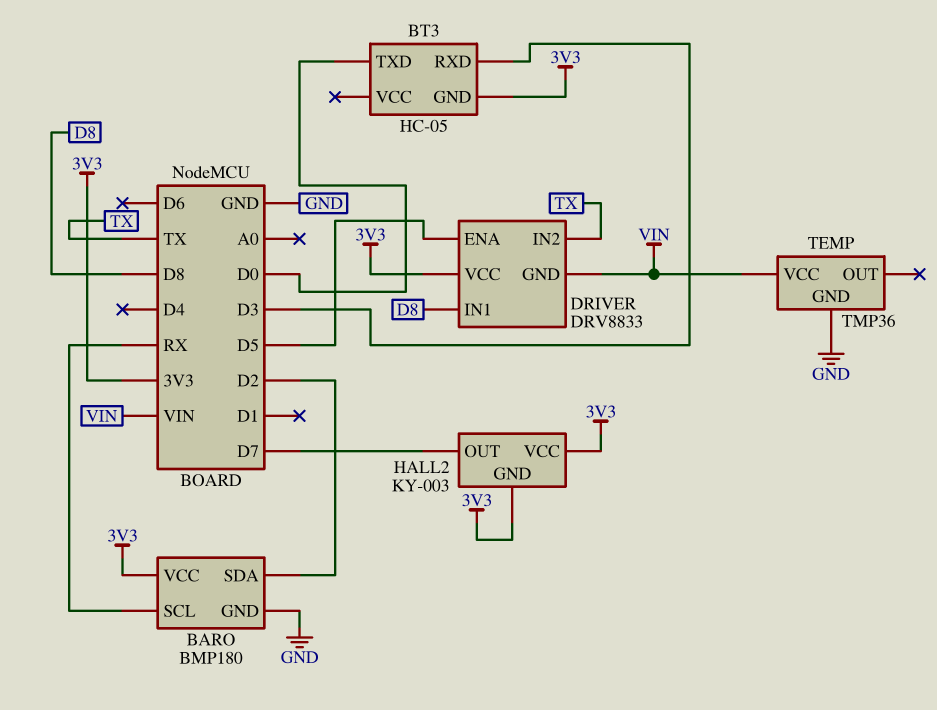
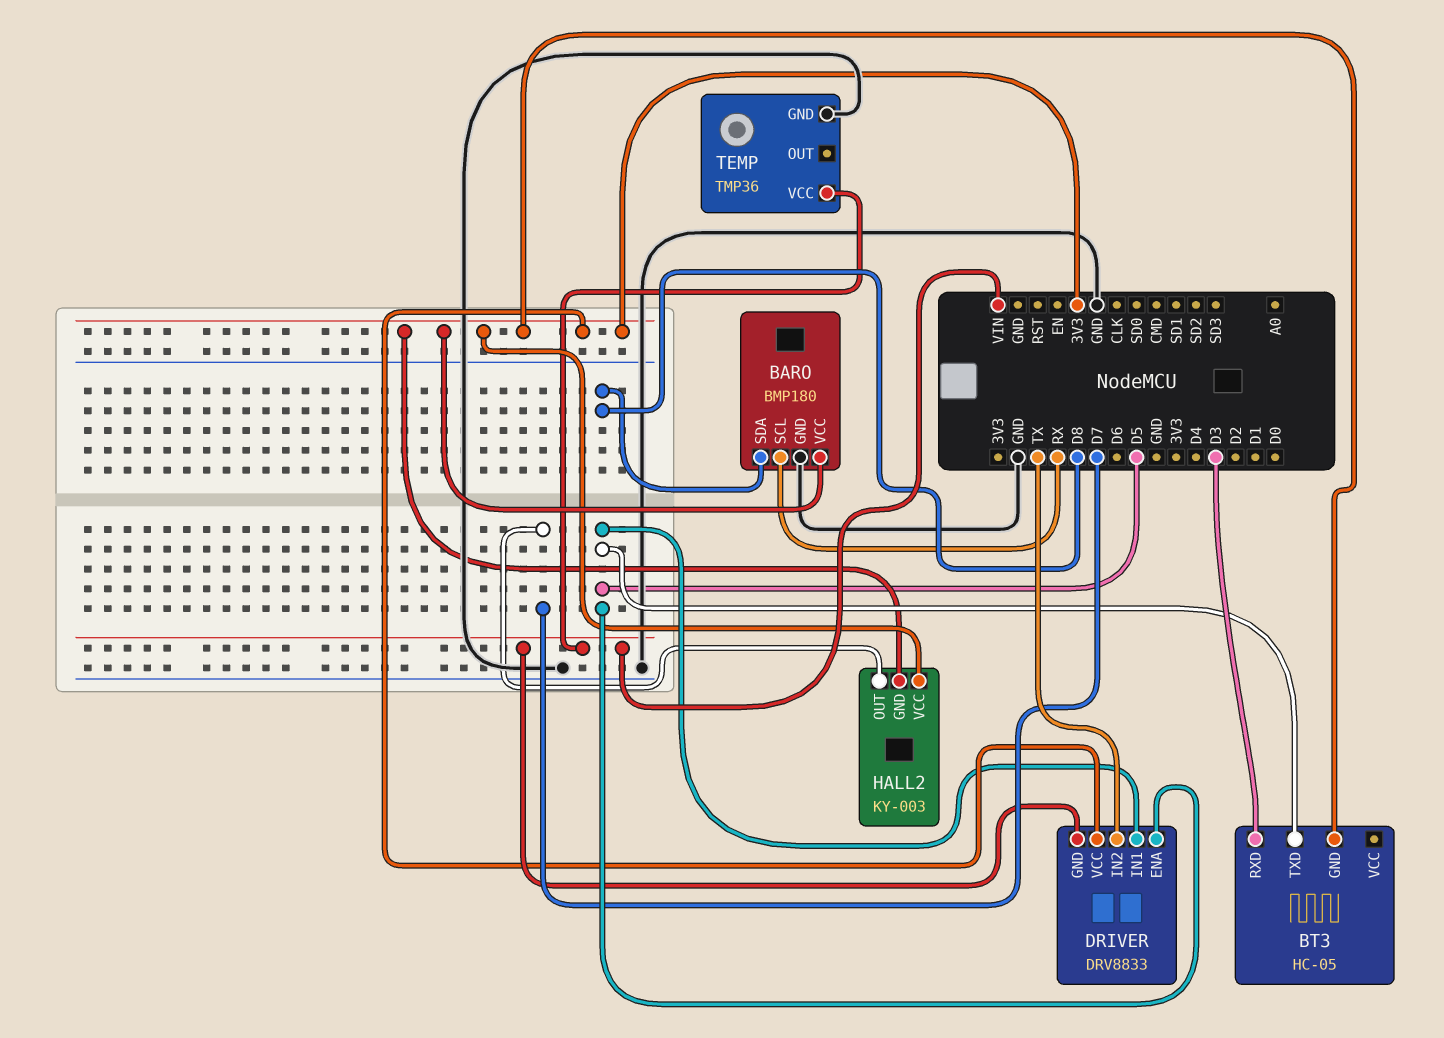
BARO pin SDA: D2 -> D8
BT3 pin TXD: D0 -> D5
DRIVER pin IN1: D8 -> D5

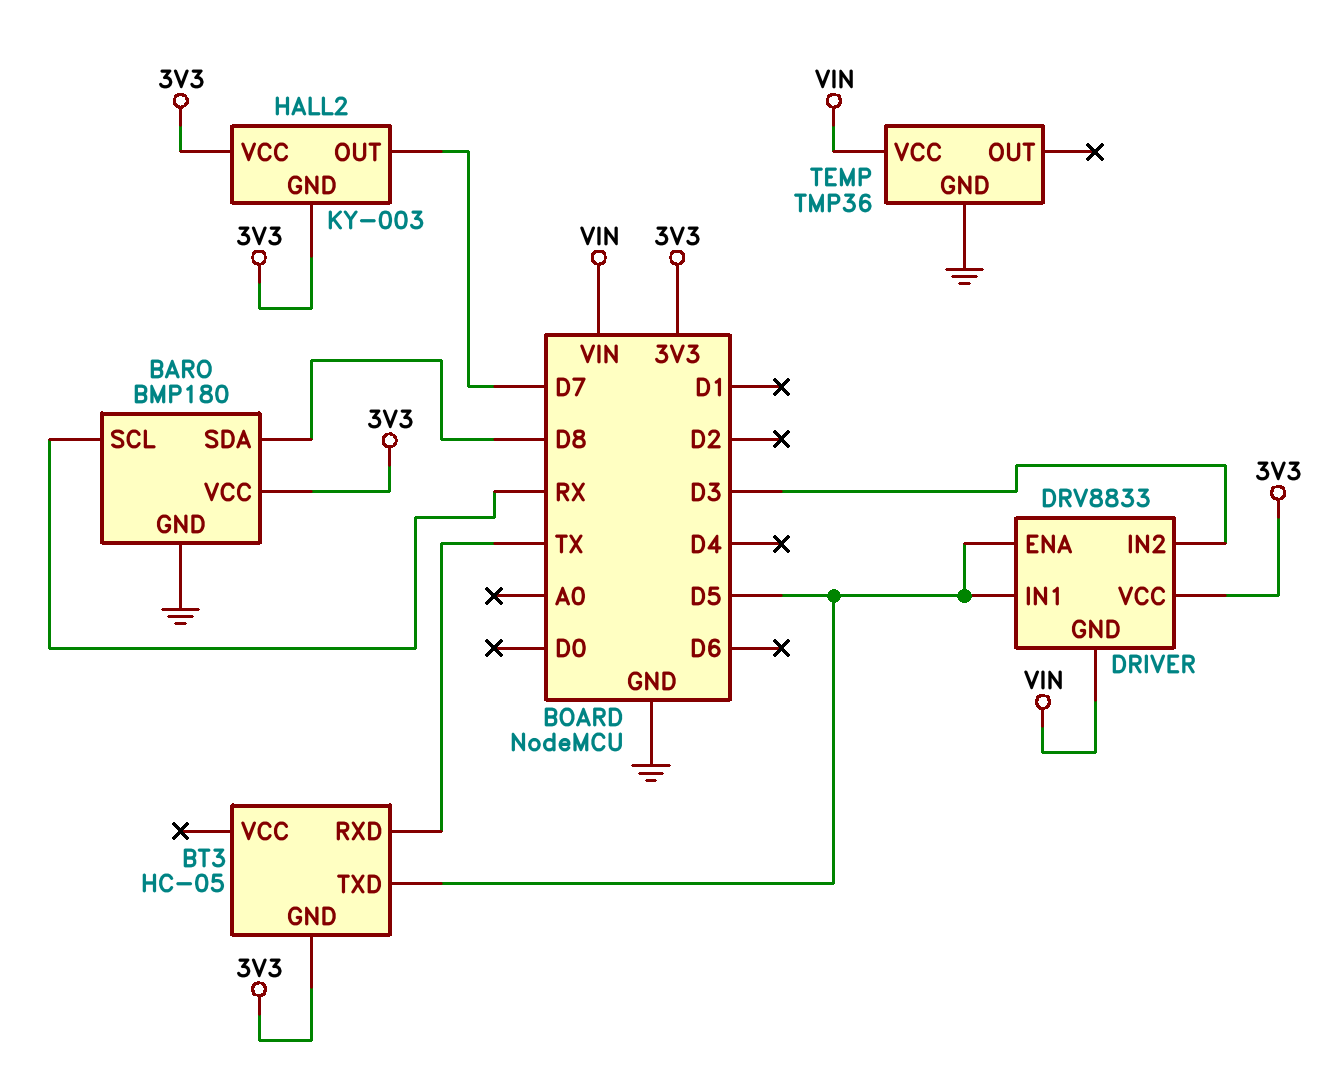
BT3 pin RXD: D3 -> TX
DRIVER pin IN2: TX -> D3

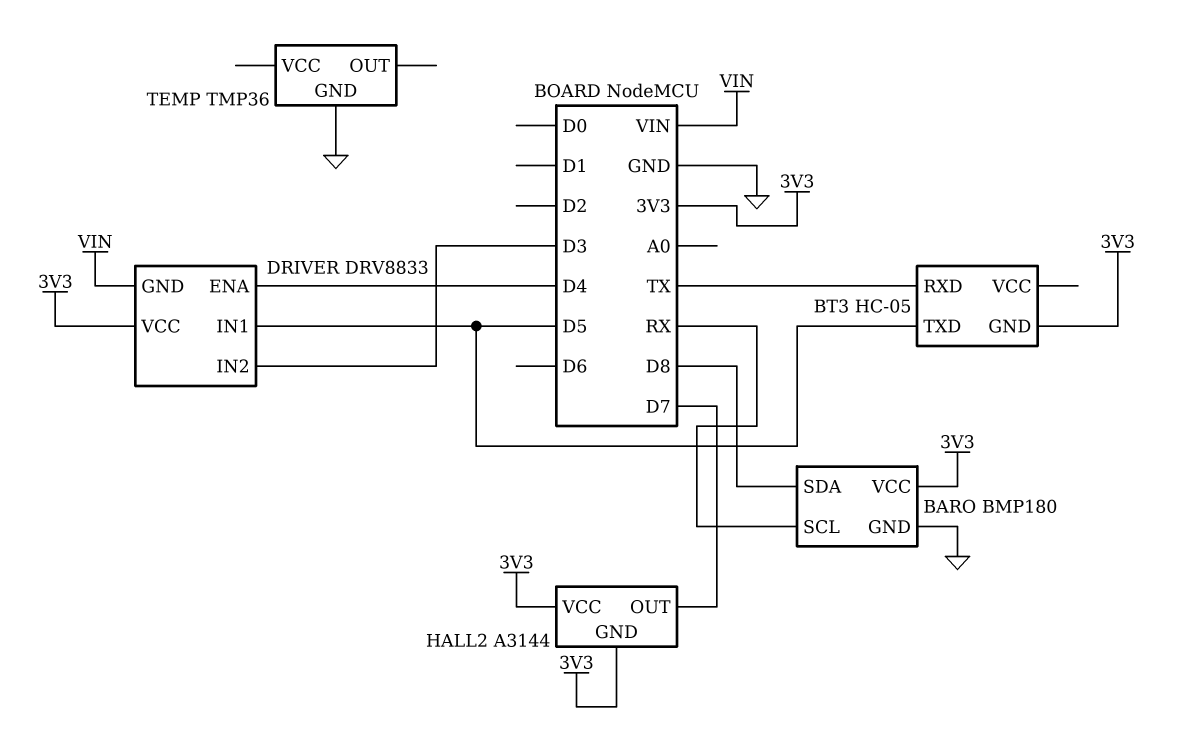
DRIVER pin ENA: D5 -> D4
HALL2: KY-003 -> A3144
TEMP pin VCC: VIN -> none

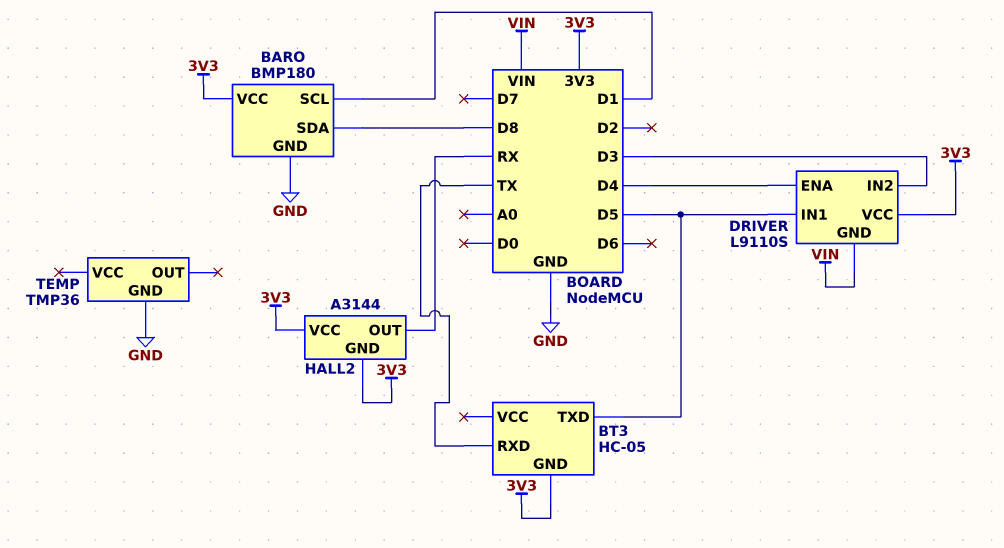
BARO pin SCL: RX -> D1
DRIVER: DRV8833 -> L9110S
HALL2 pin OUT: D7 -> RX

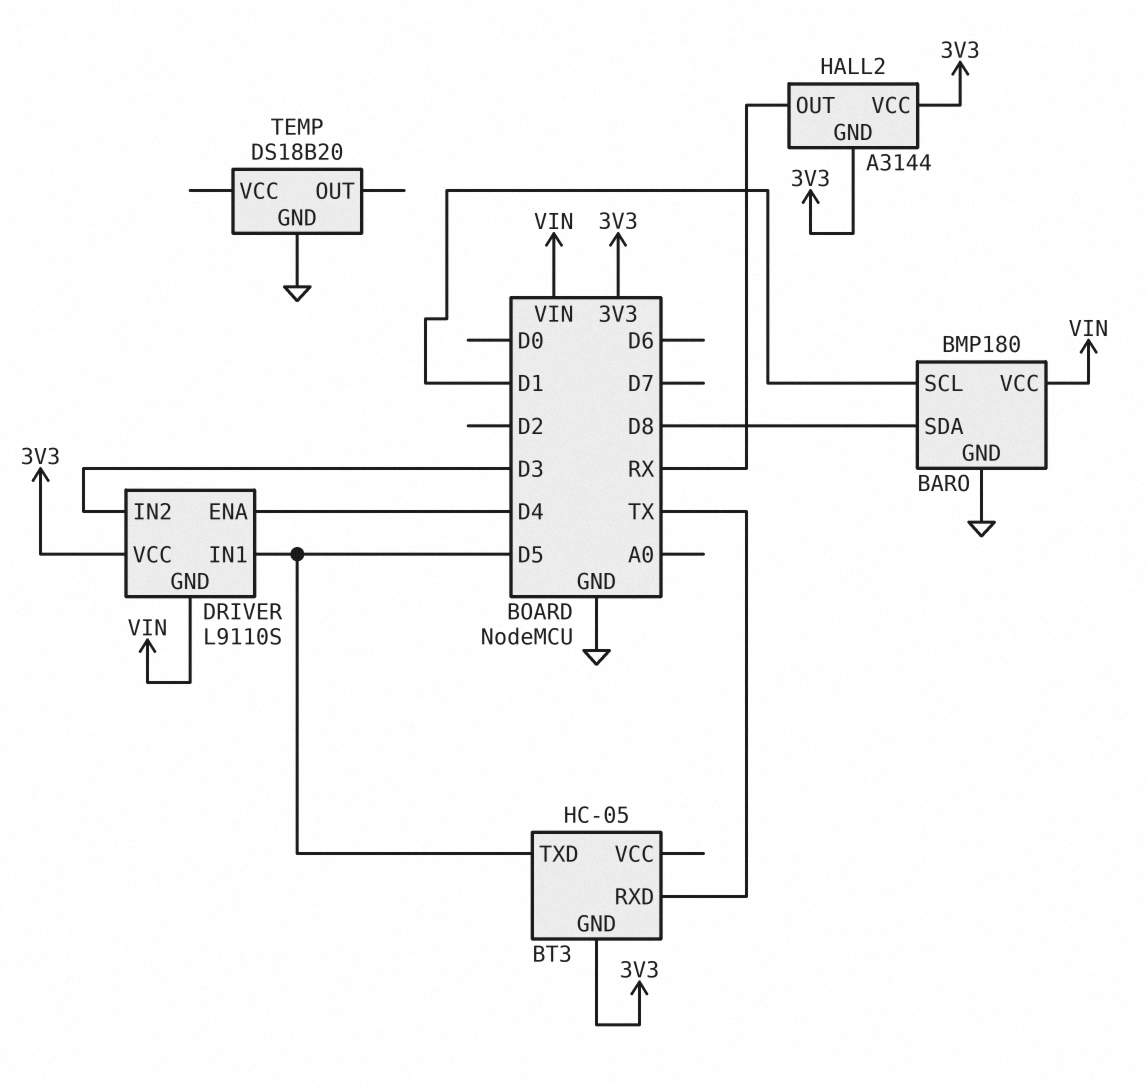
BARO pin VCC: 3V3 -> VIN
TEMP: TMP36 -> DS18B20

